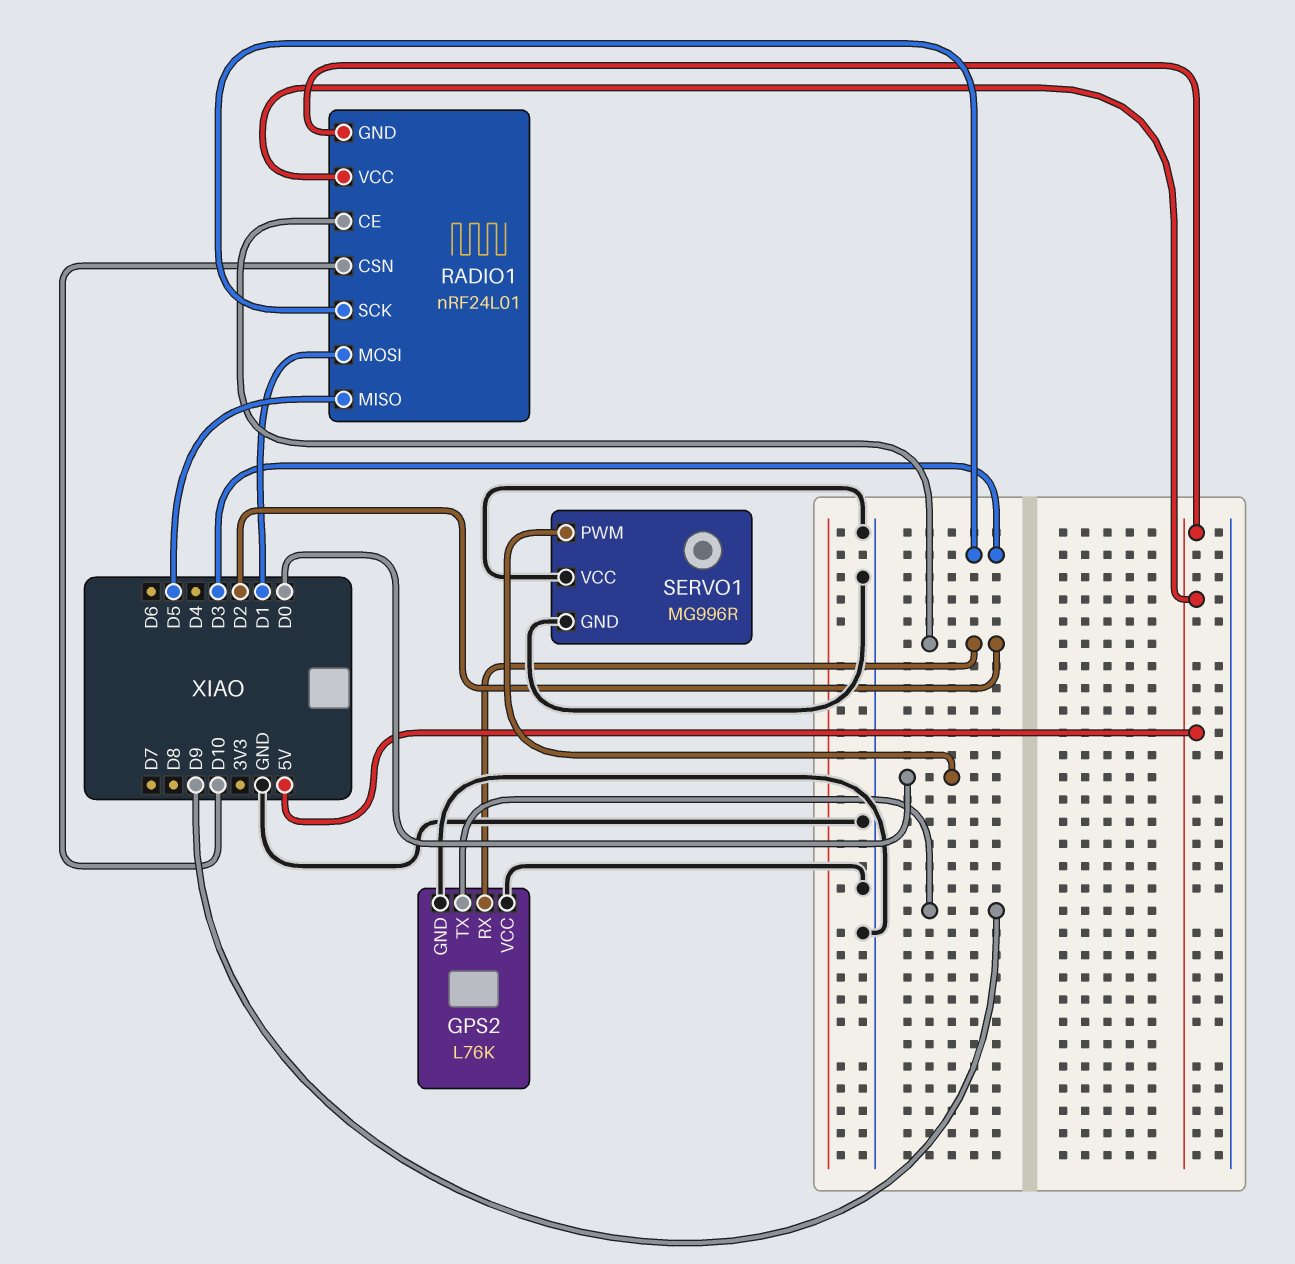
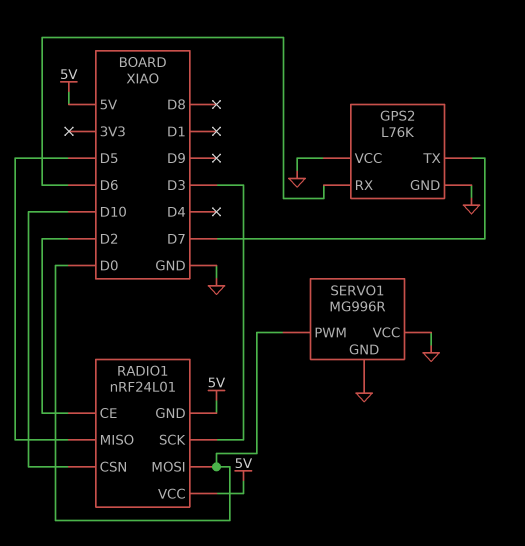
GPS2 pin RX: D2 -> D6
GPS2 pin TX: D9 -> D7
RADIO1 pin MOSI: D1 -> D0

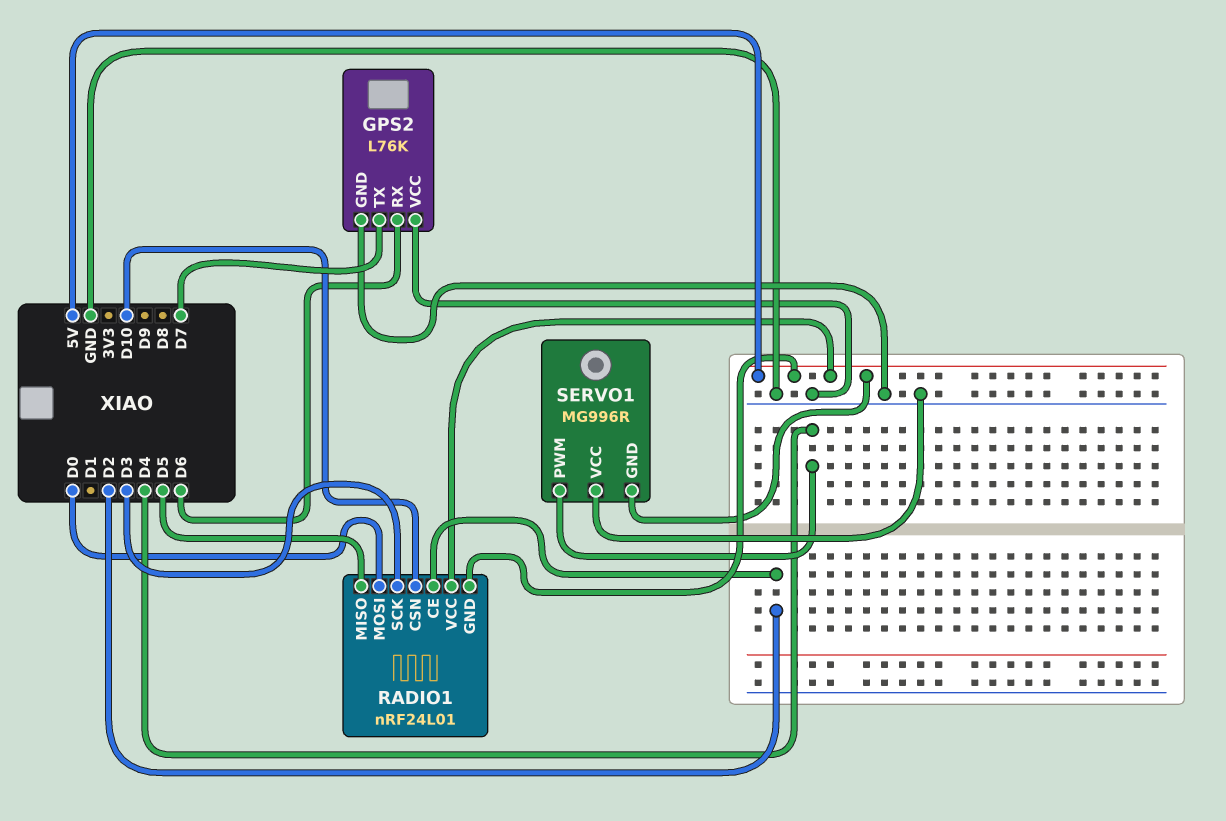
SERVO1 pin GND: GND -> 5V
SERVO1 pin PWM: D0 -> D4

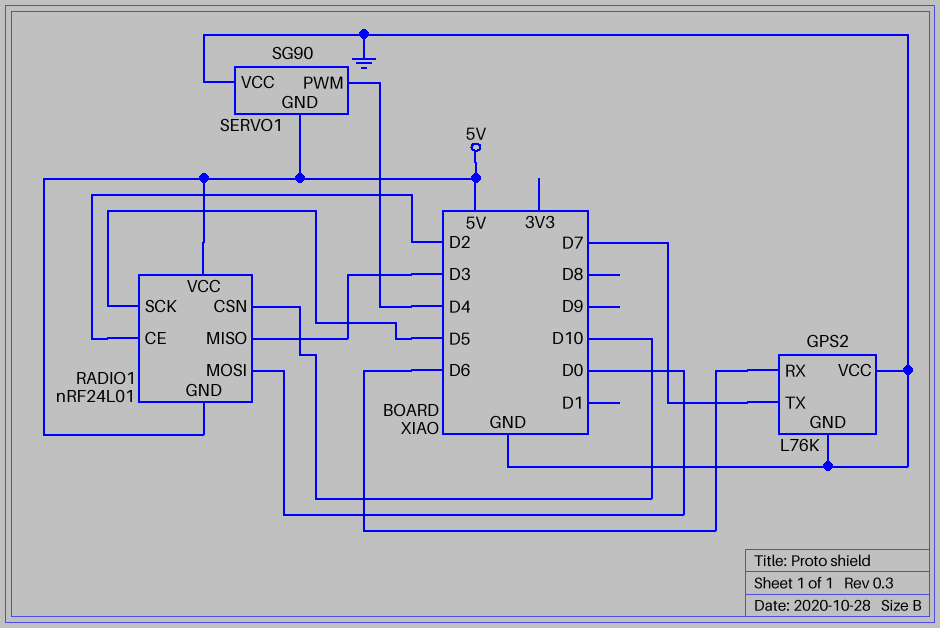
RADIO1 pin MISO: D5 -> D3
RADIO1 pin SCK: D3 -> D5
SERVO1: MG996R -> SG90

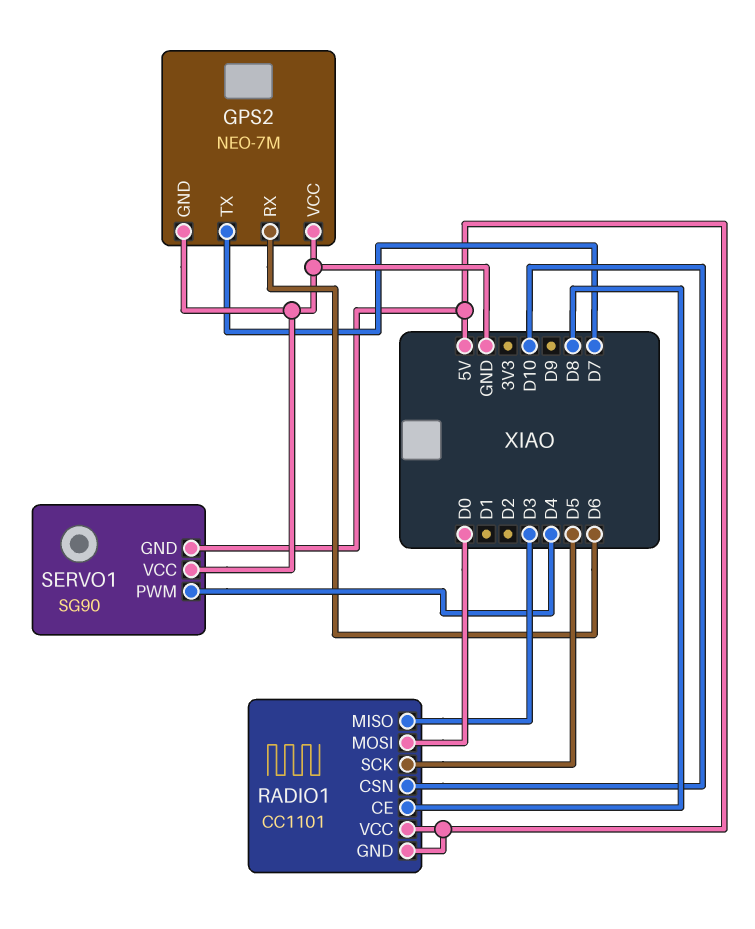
GPS2: L76K -> NEO-7M
RADIO1: nRF24L01 -> CC1101
RADIO1 pin CE: D2 -> D8

